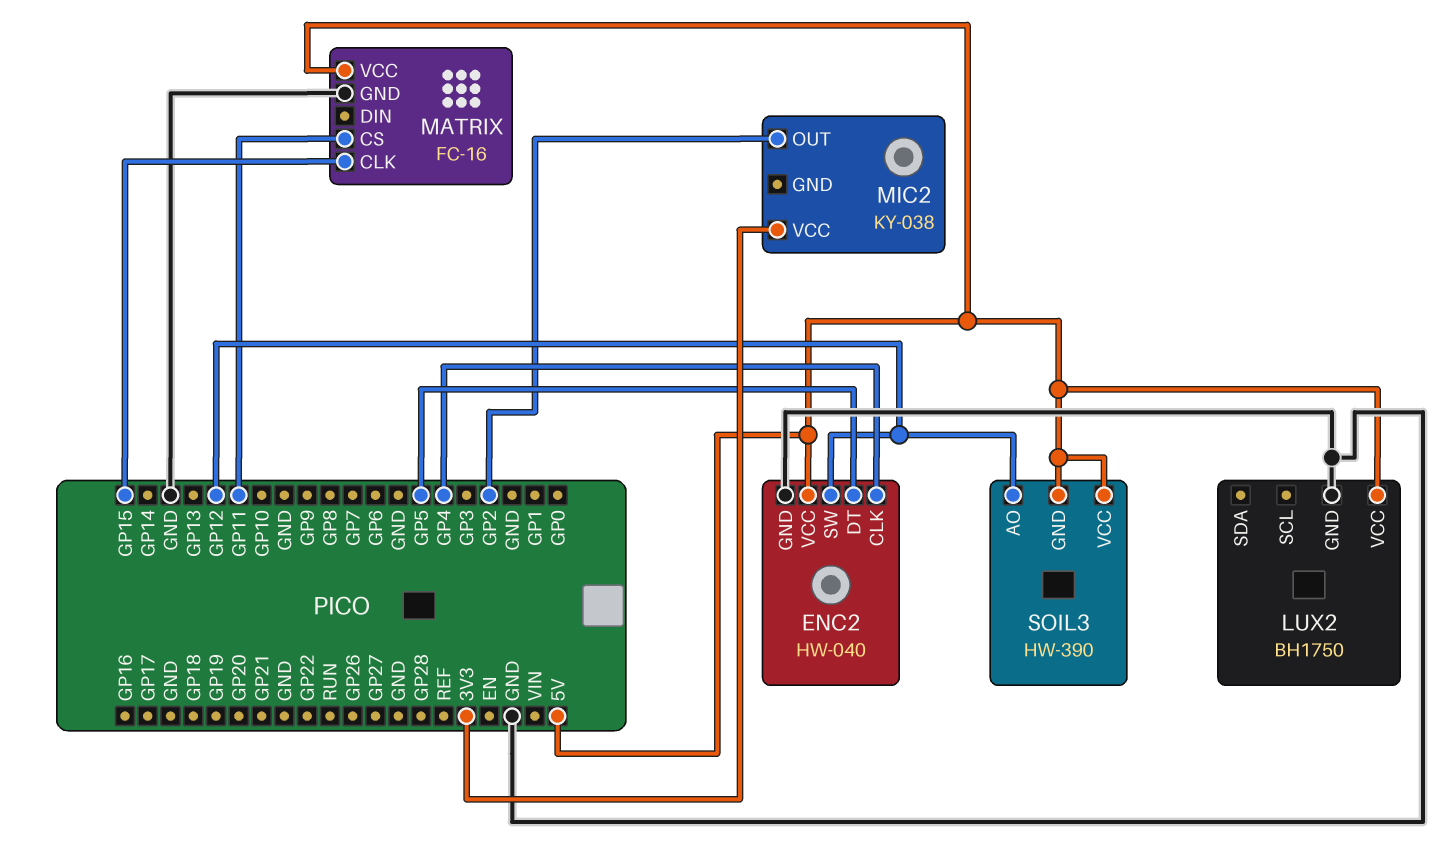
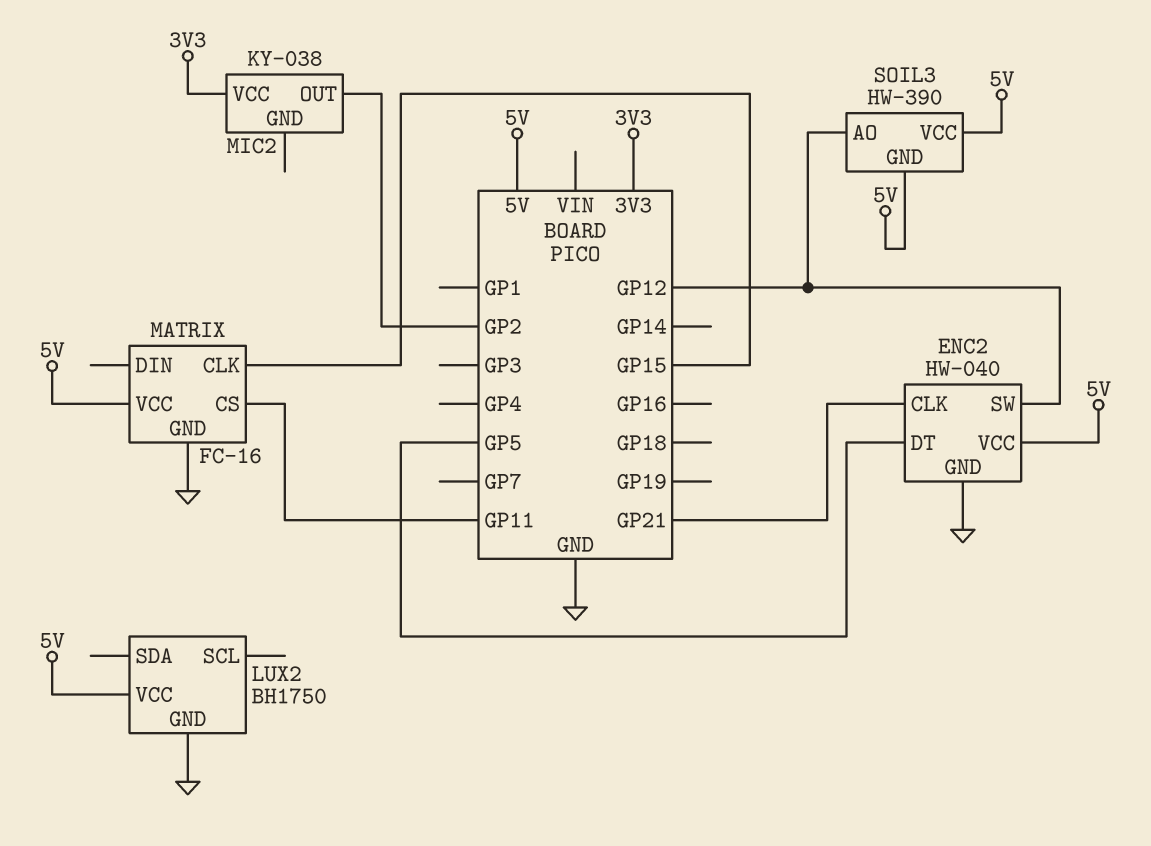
ENC2 pin CLK: GP4 -> GP21

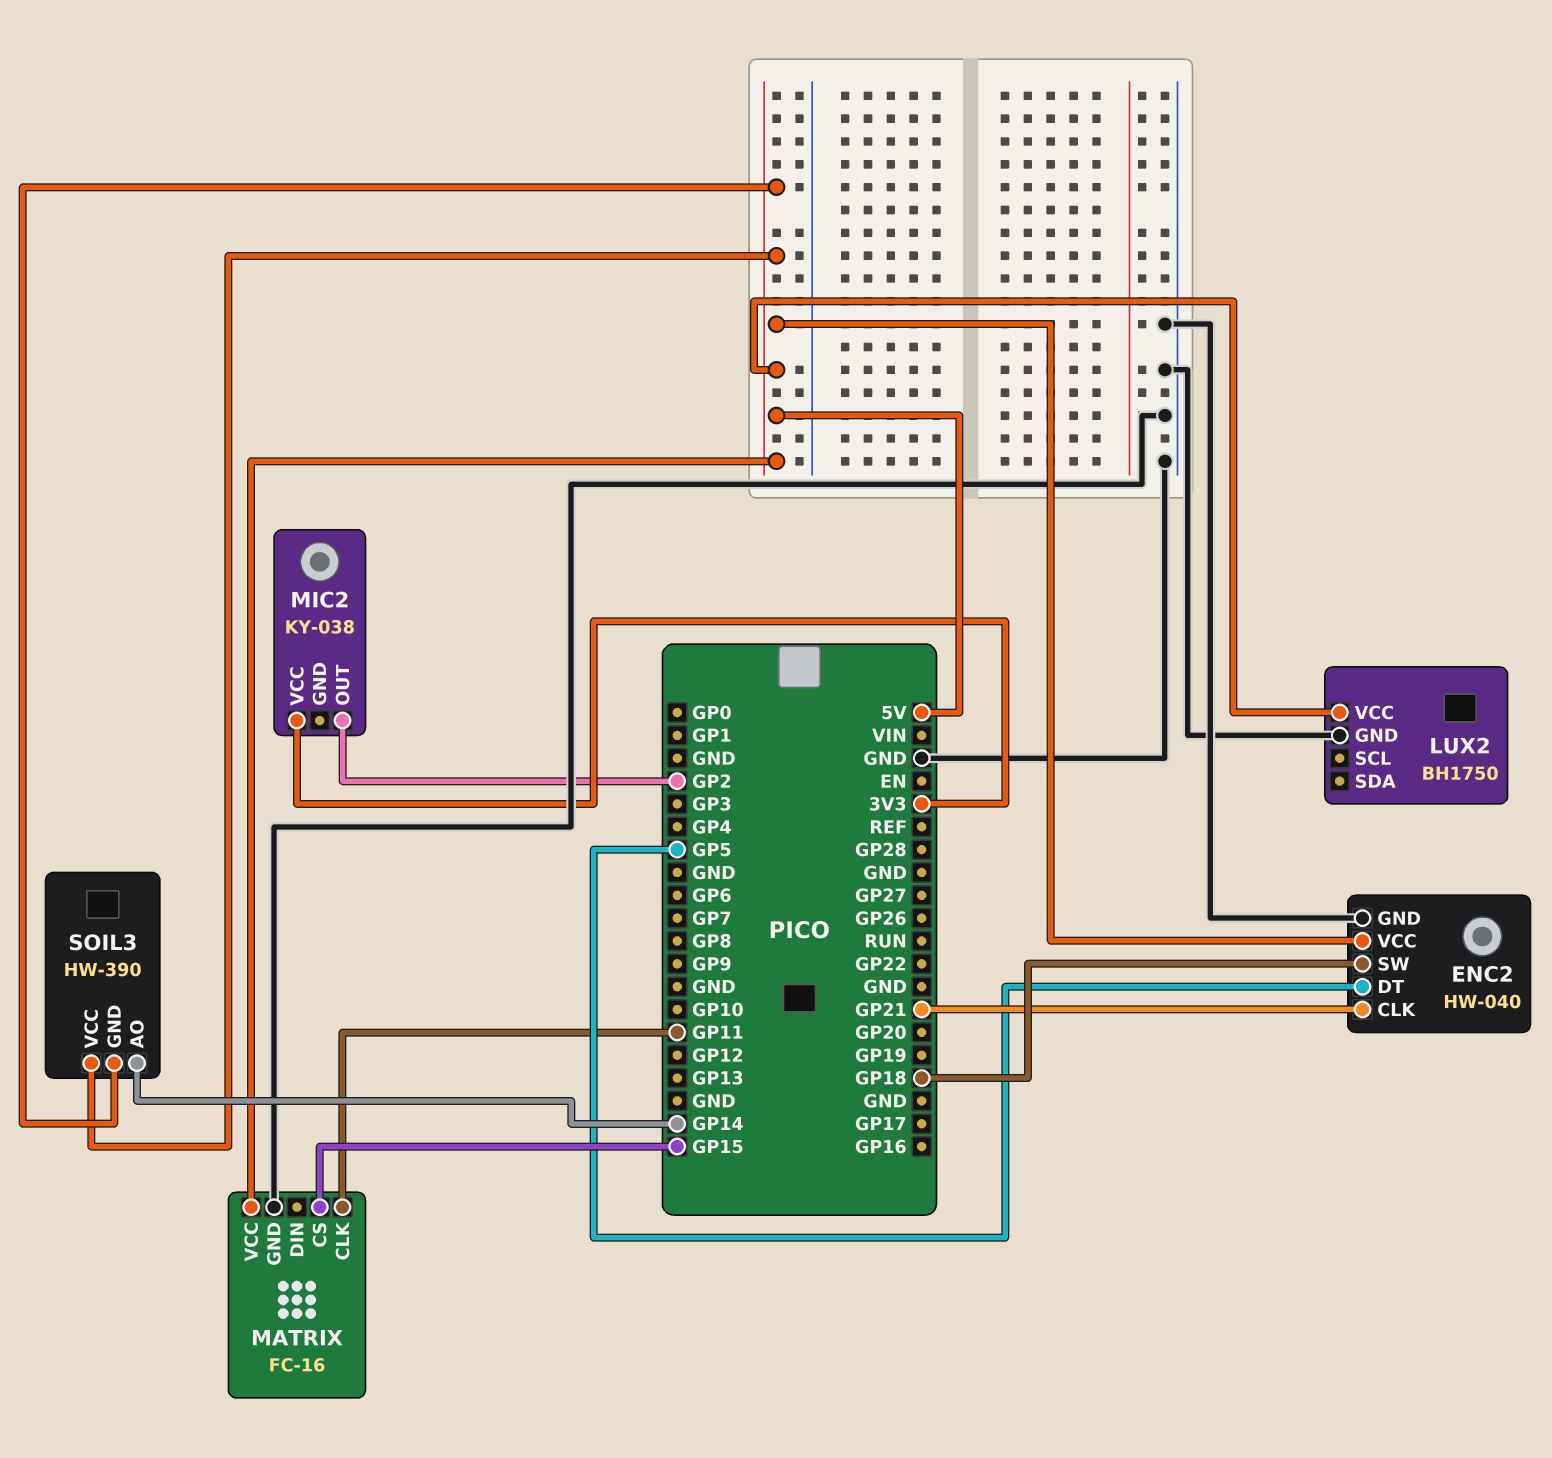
ENC2 pin SW: GP12 -> GP18
MATRIX pin CLK: GP15 -> GP11
MATRIX pin CS: GP11 -> GP15
SOIL3 pin AO: GP12 -> GP14

